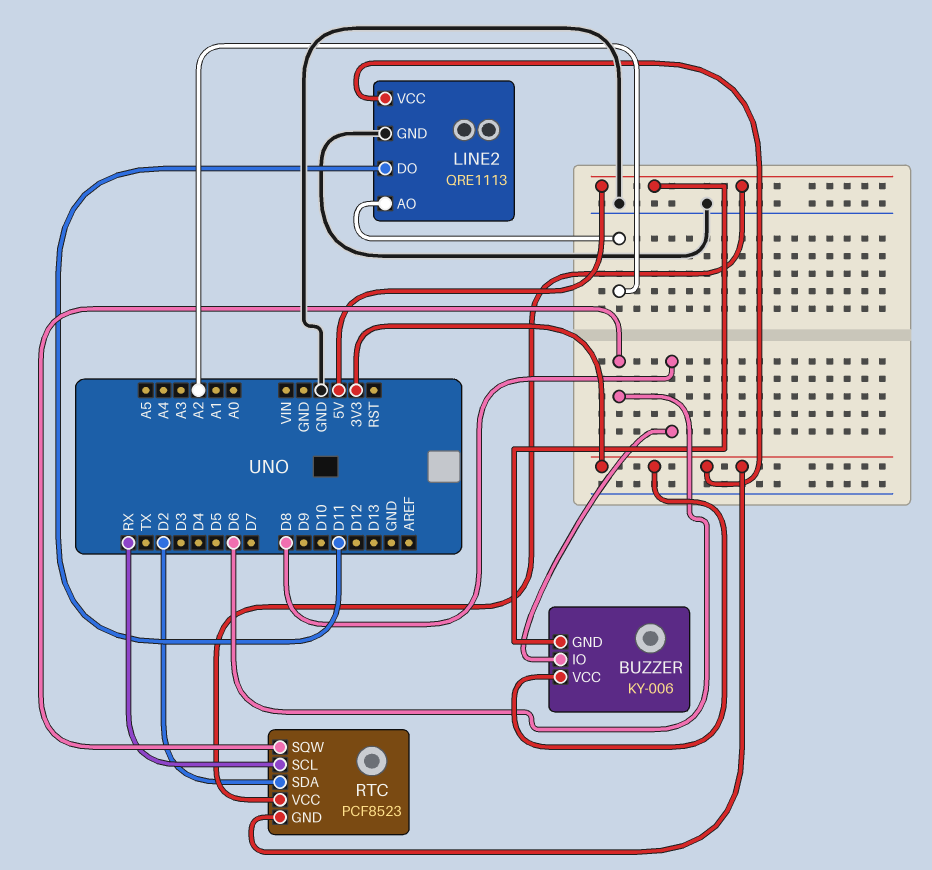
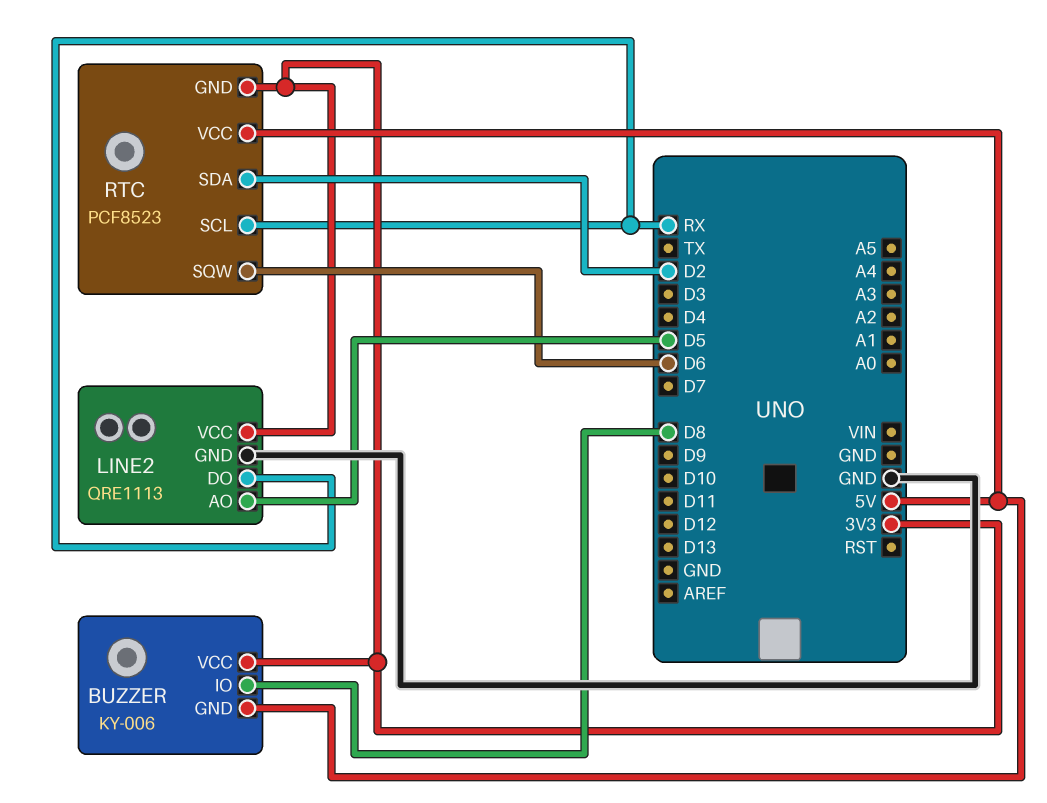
LINE2 pin AO: A2 -> D5
LINE2 pin DO: D11 -> RX

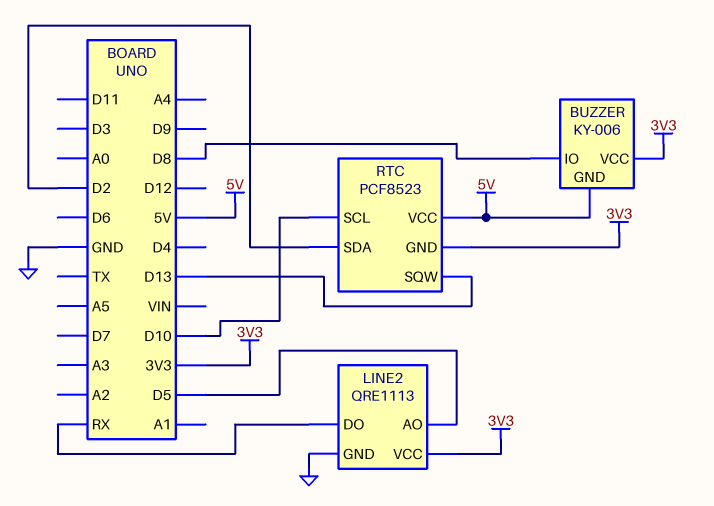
RTC pin SCL: RX -> D10
RTC pin SQW: D6 -> D13

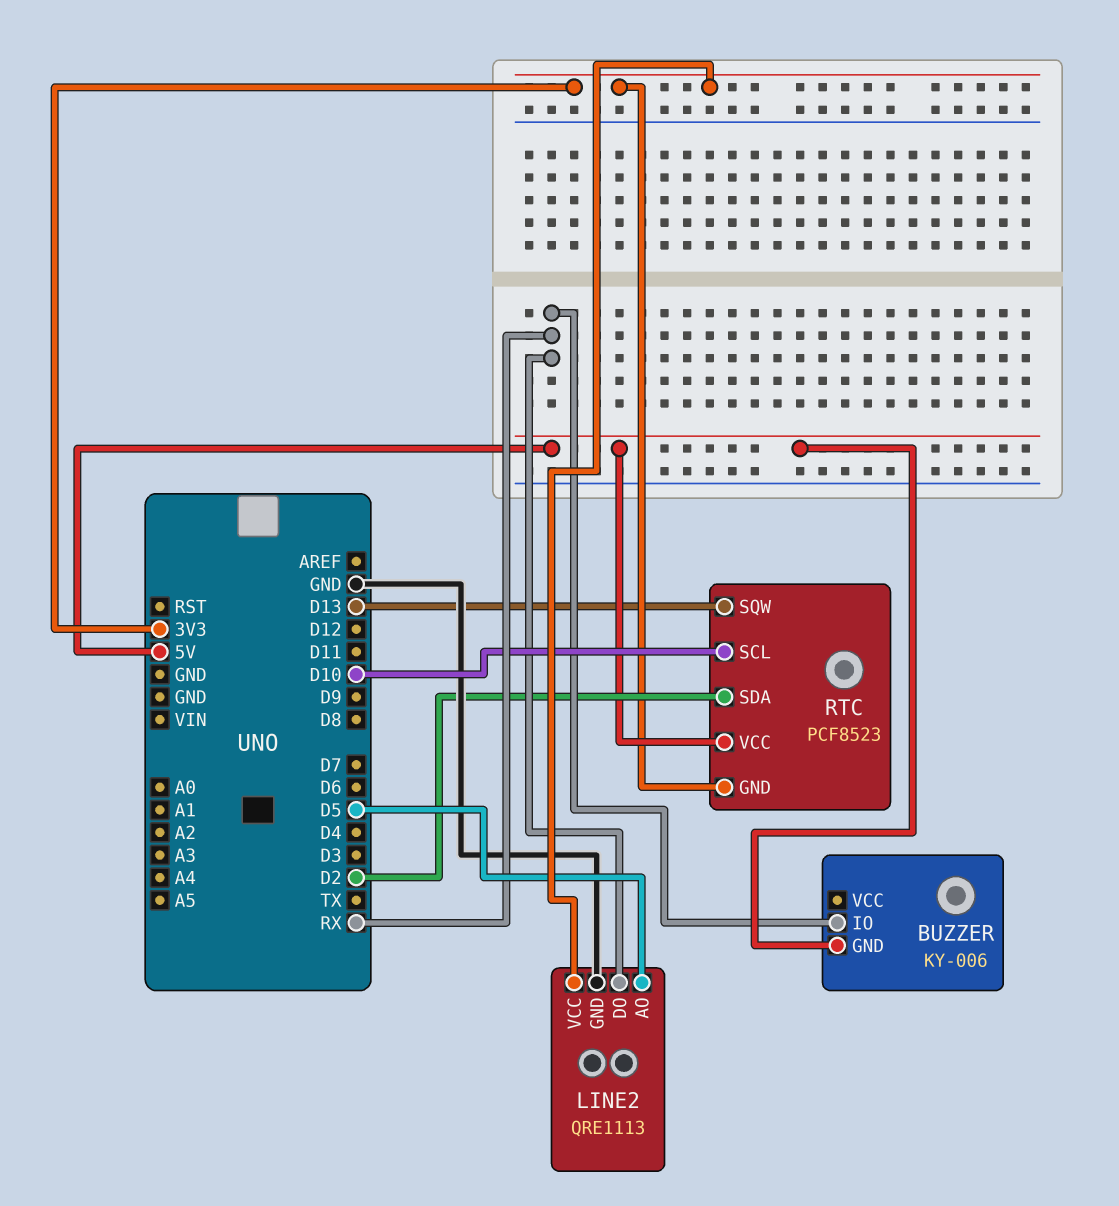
BUZZER pin IO: D8 -> RX
BUZZER pin VCC: 3V3 -> none

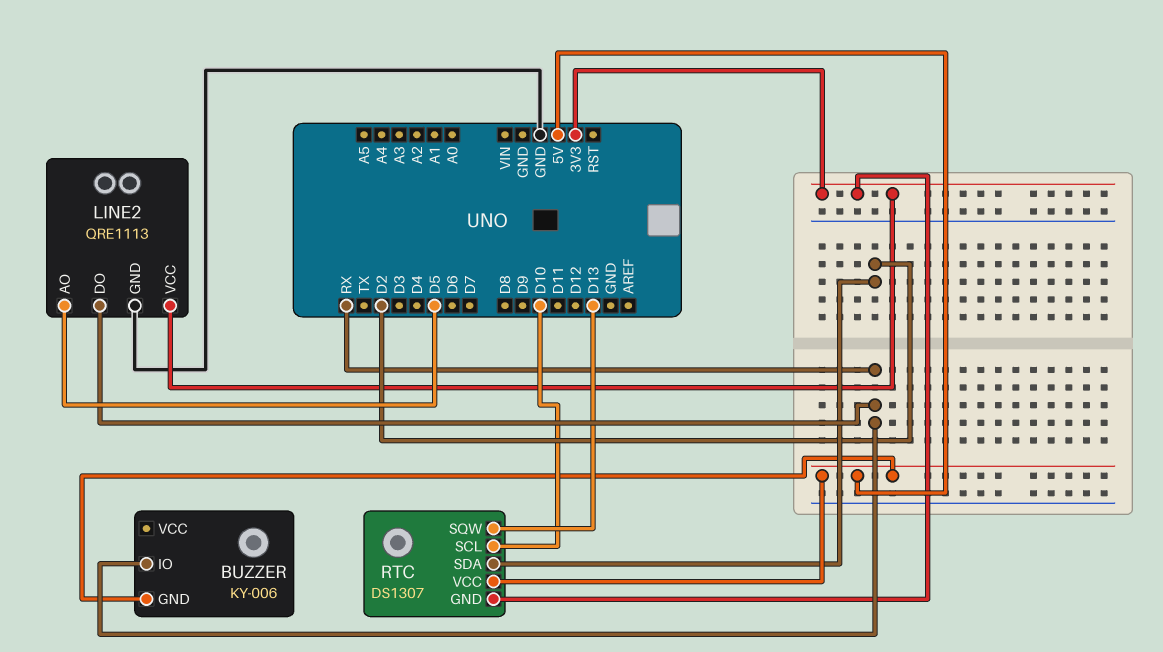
RTC: PCF8523 -> DS1307

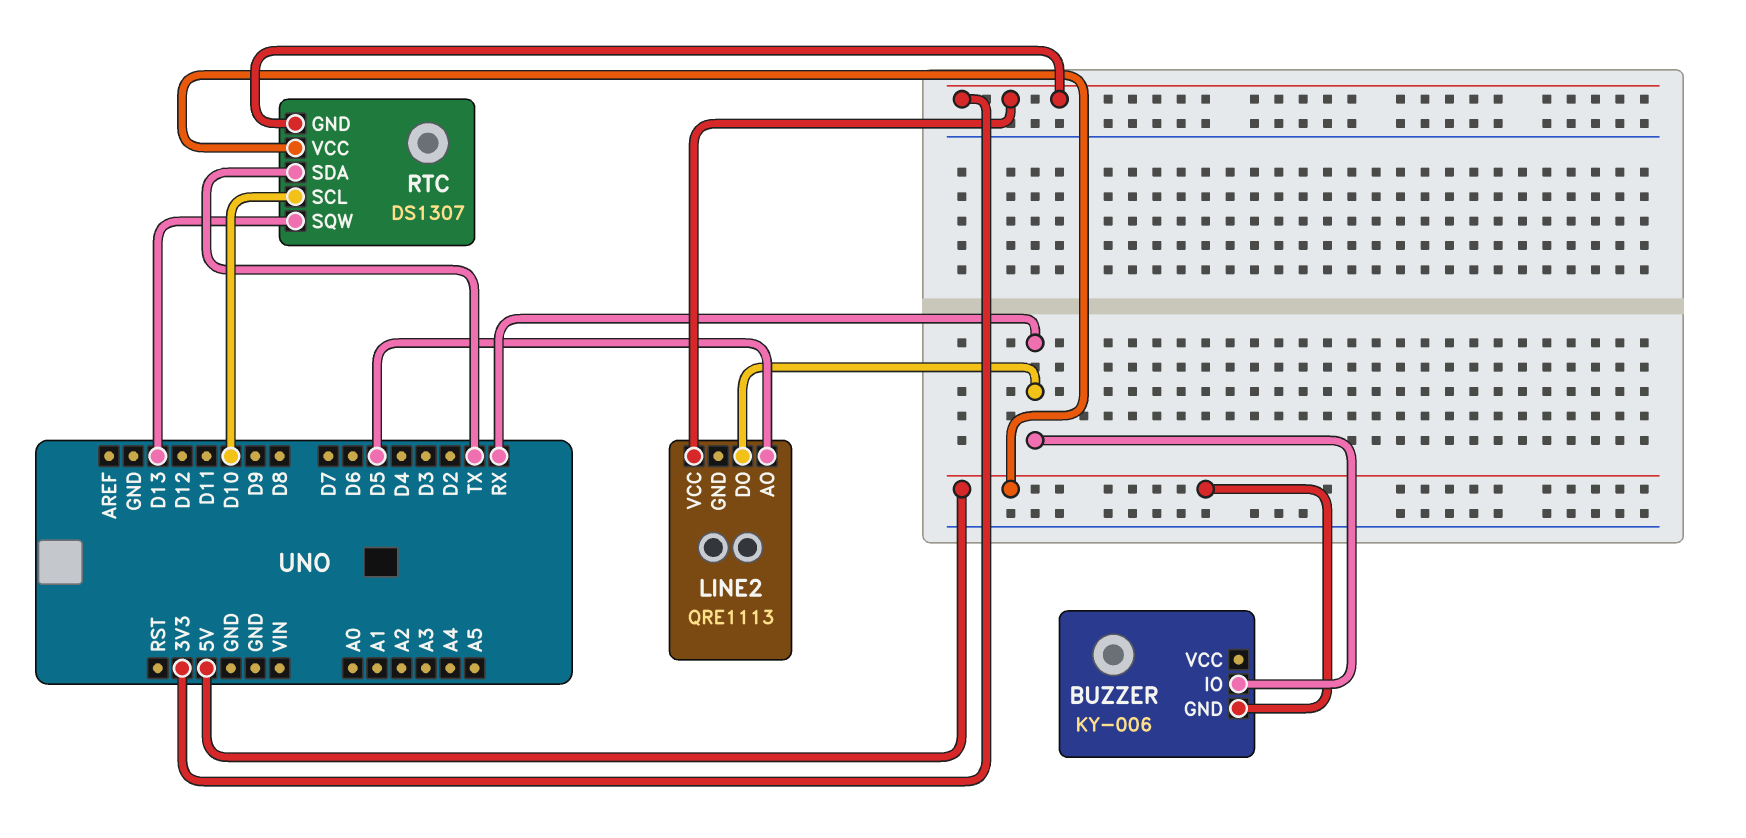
LINE2 pin GND: GND -> none
RTC pin SDA: D2 -> TX

